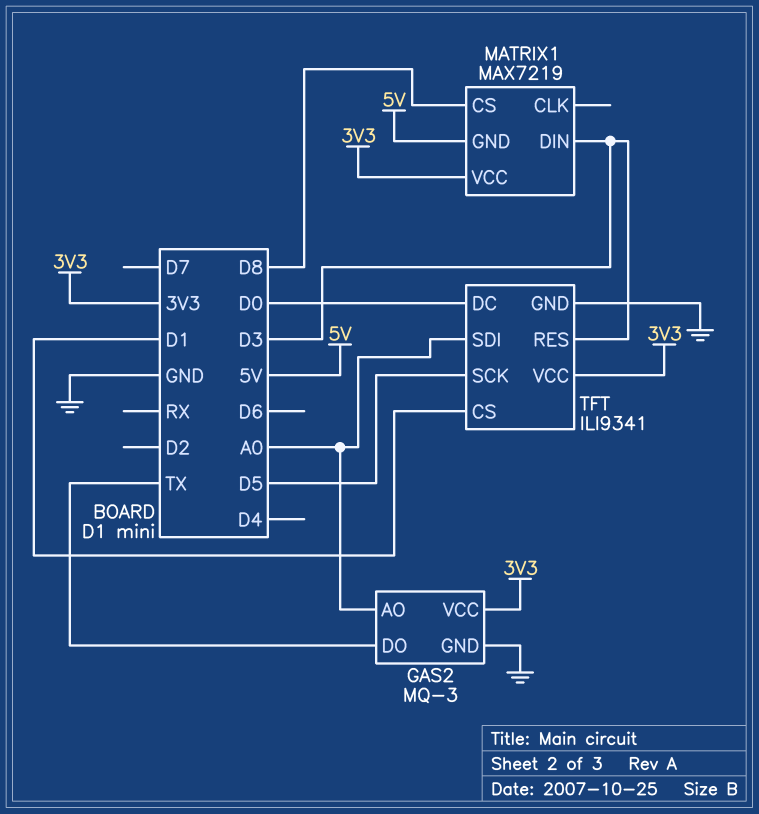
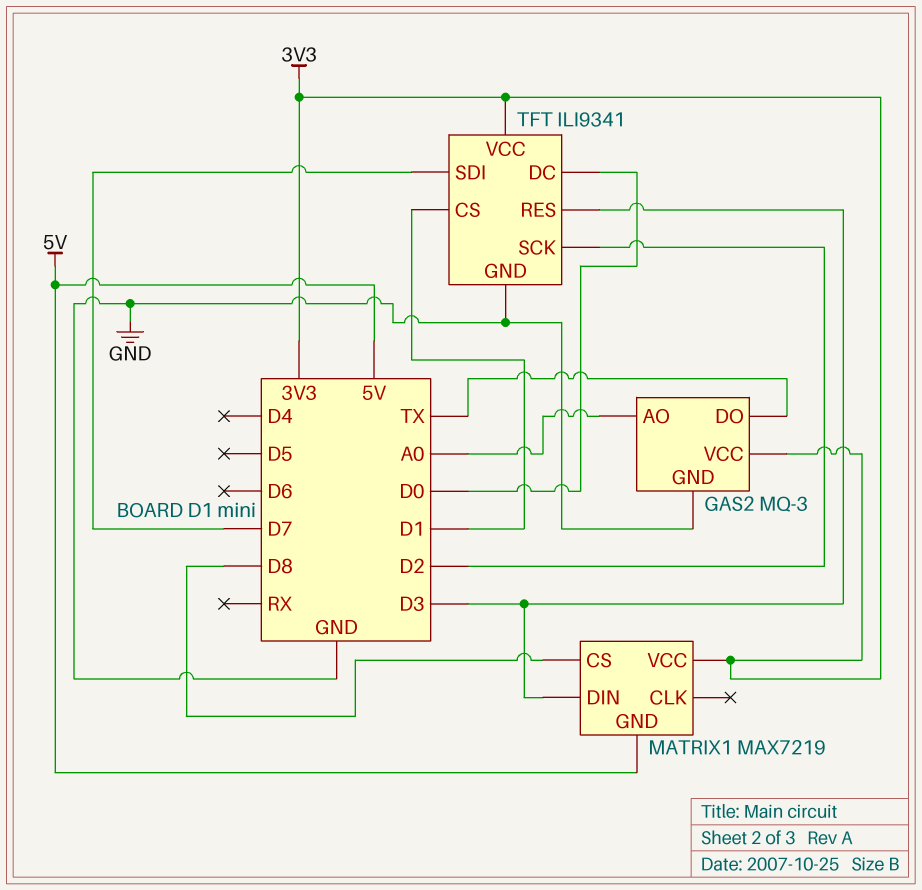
TFT pin SCK: D5 -> D2
TFT pin SDI: A0 -> D7

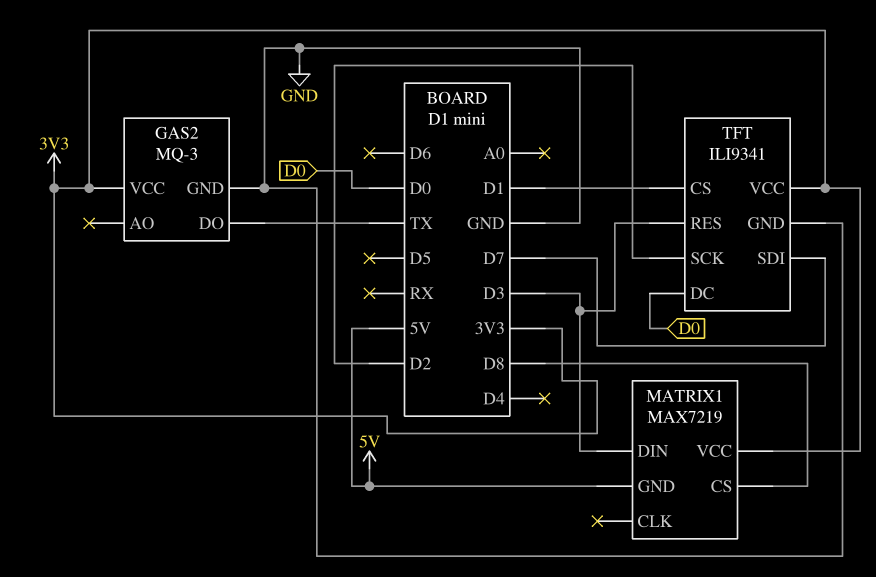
GAS2 pin AO: A0 -> none

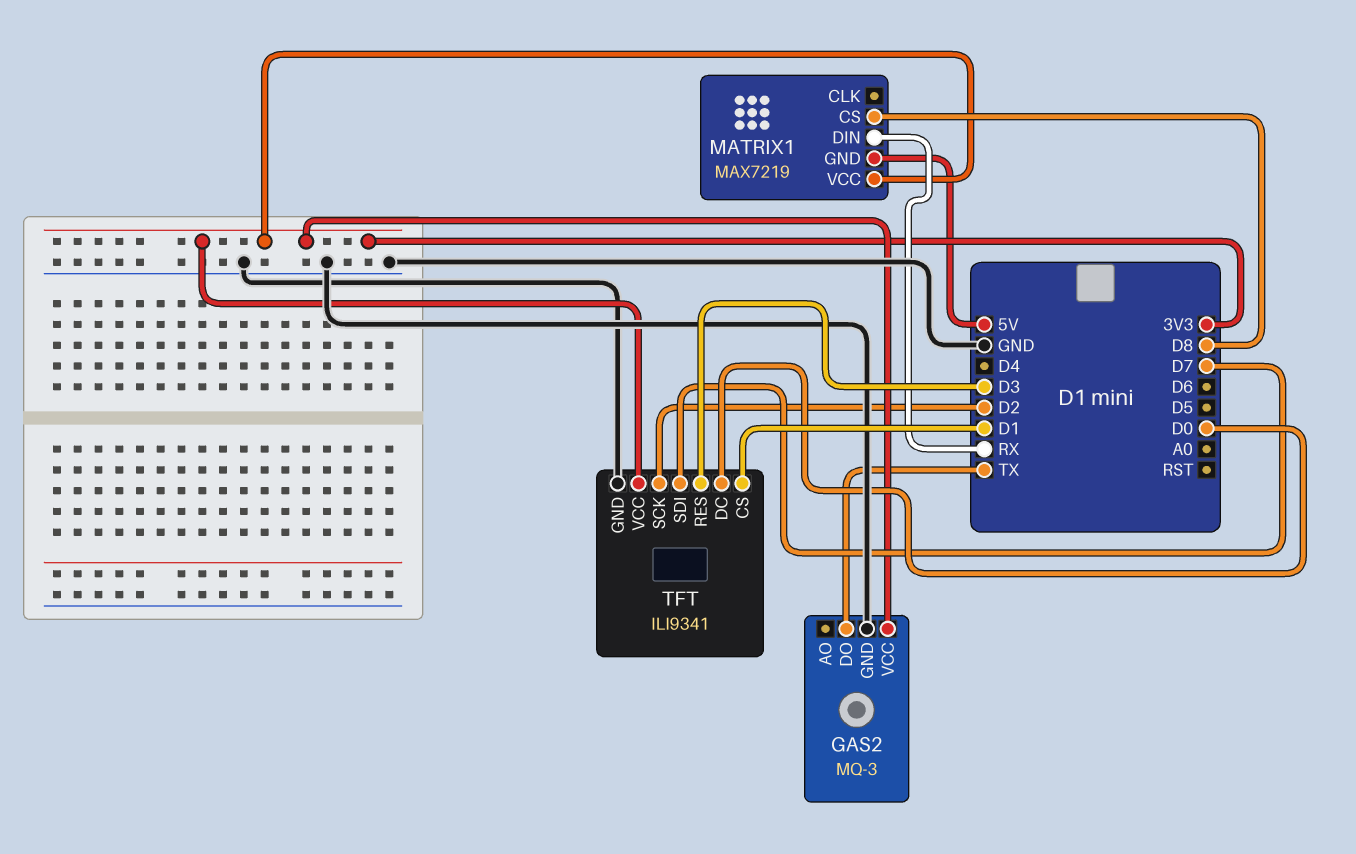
MATRIX1 pin DIN: D3 -> RX

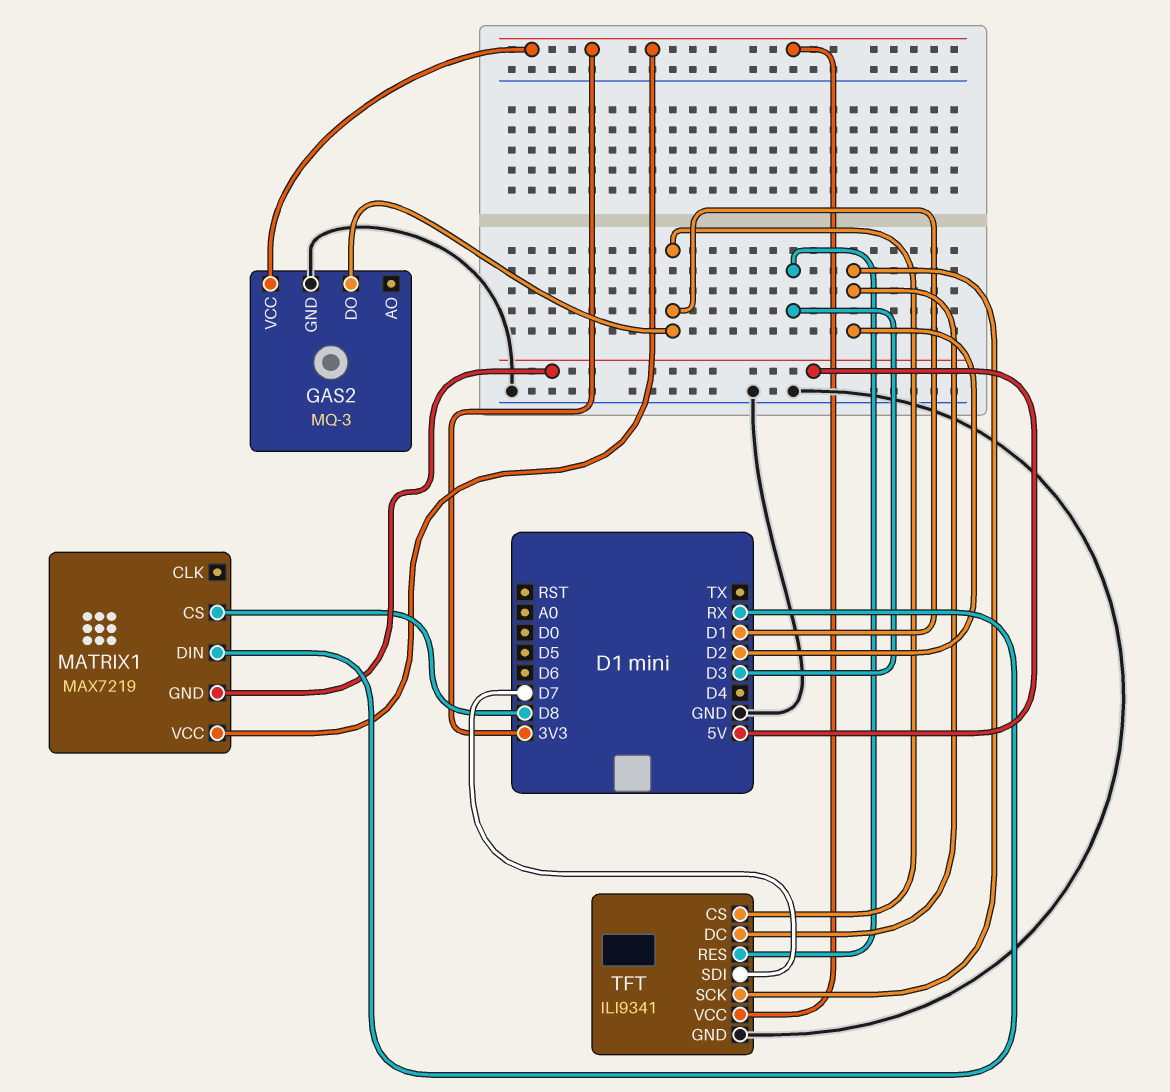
GAS2 pin DO: TX -> D1
TFT pin DC: D0 -> D2

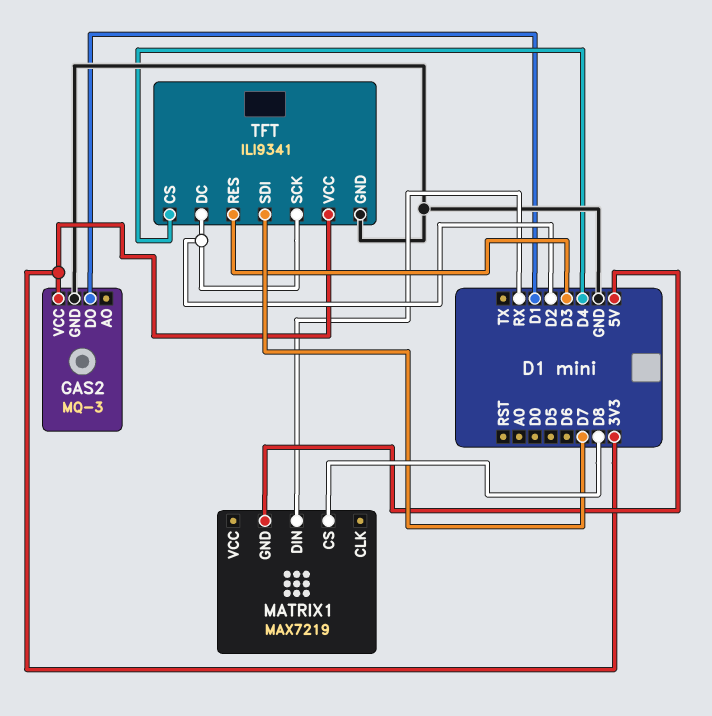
MATRIX1 pin VCC: 3V3 -> none
TFT pin CS: D1 -> D4

